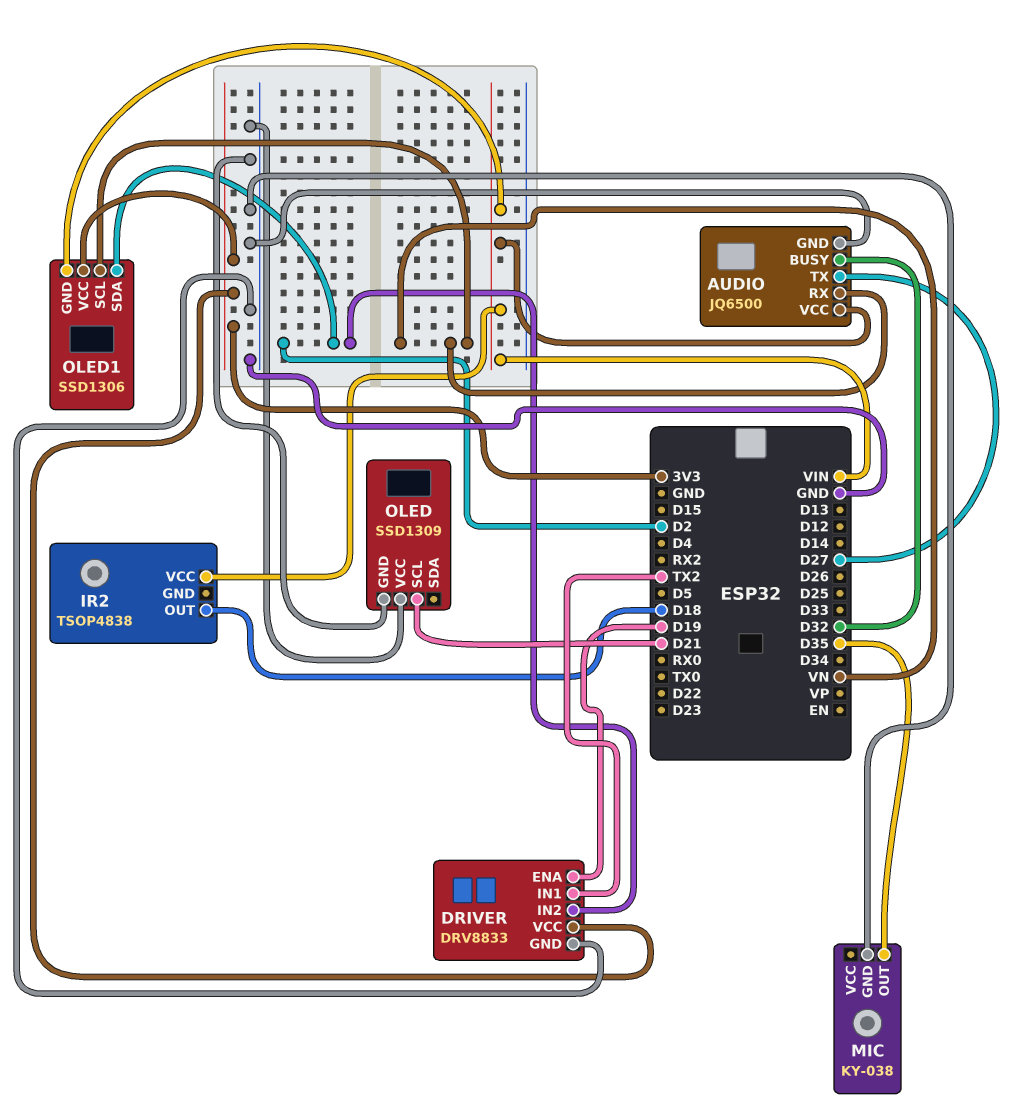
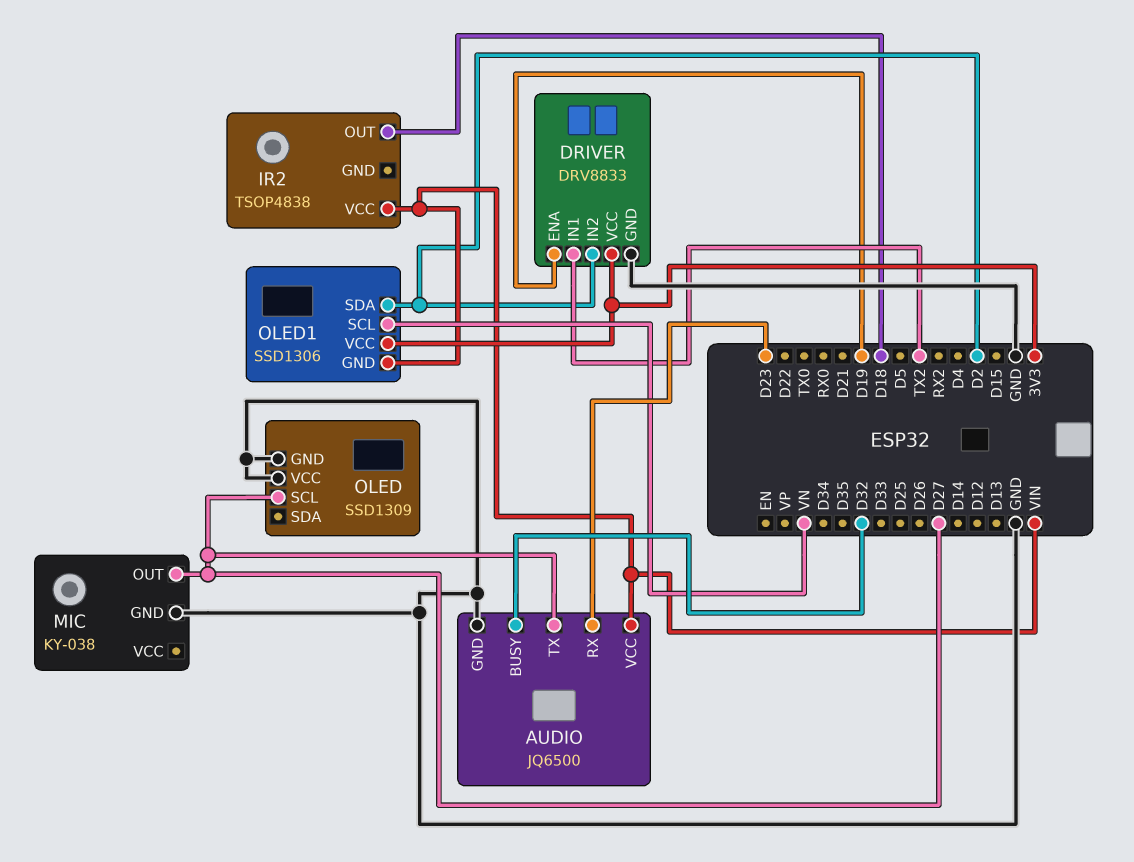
AUDIO pin RX: VN -> D23
MIC pin OUT: D35 -> D27
OLED pin SCL: D21 -> D27

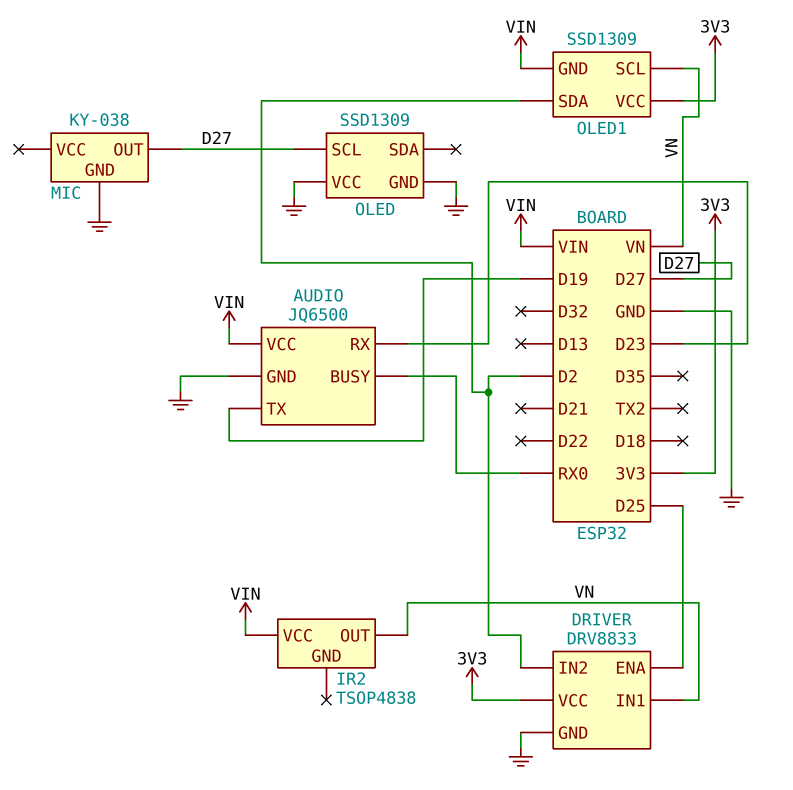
AUDIO pin BUSY: D32 -> RX0
AUDIO pin TX: D27 -> D19
DRIVER pin ENA: D19 -> D25
DRIVER pin IN1: TX2 -> VN
IR2 pin OUT: D18 -> VN
OLED1: SSD1306 -> SSD1309

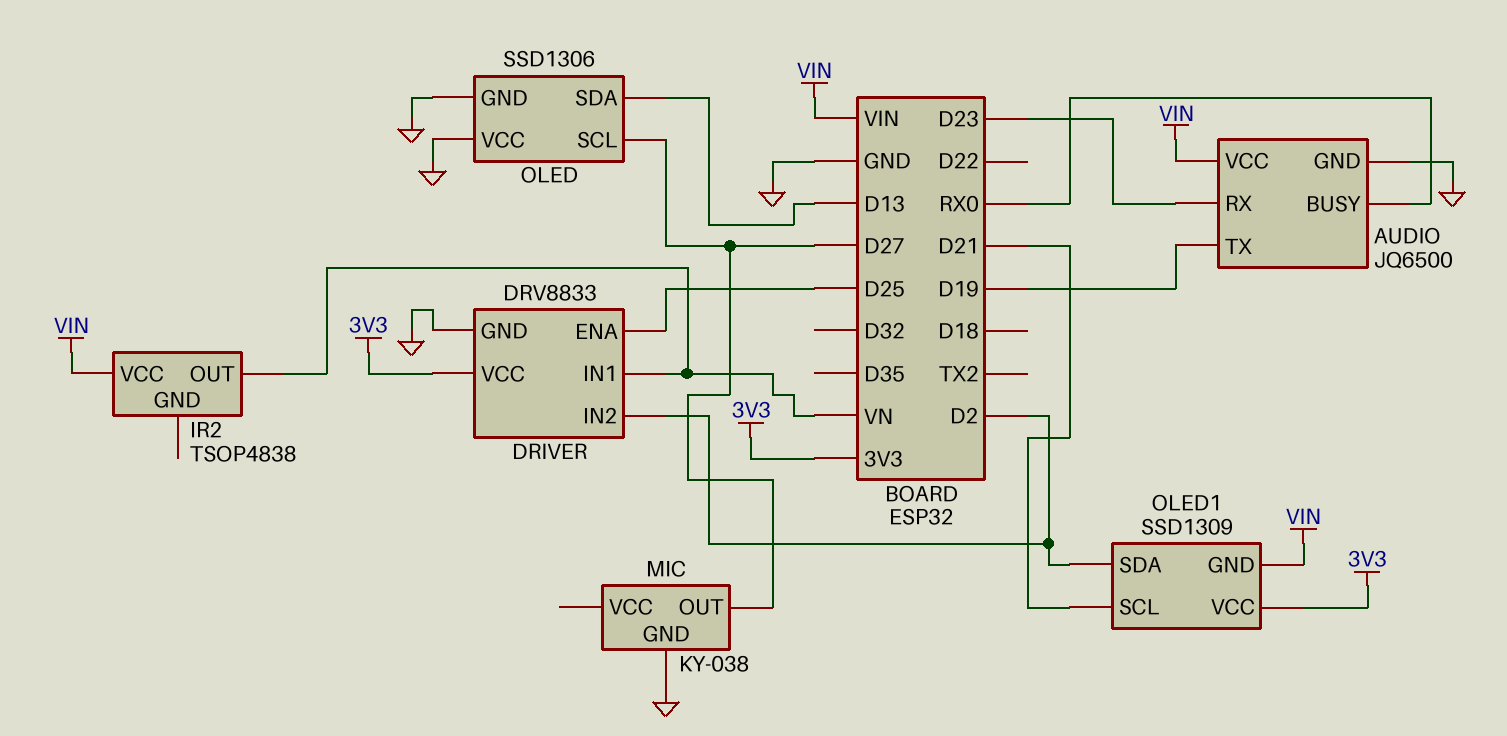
OLED: SSD1309 -> SSD1306
OLED pin SDA: none -> D13
OLED1 pin SCL: VN -> D21

